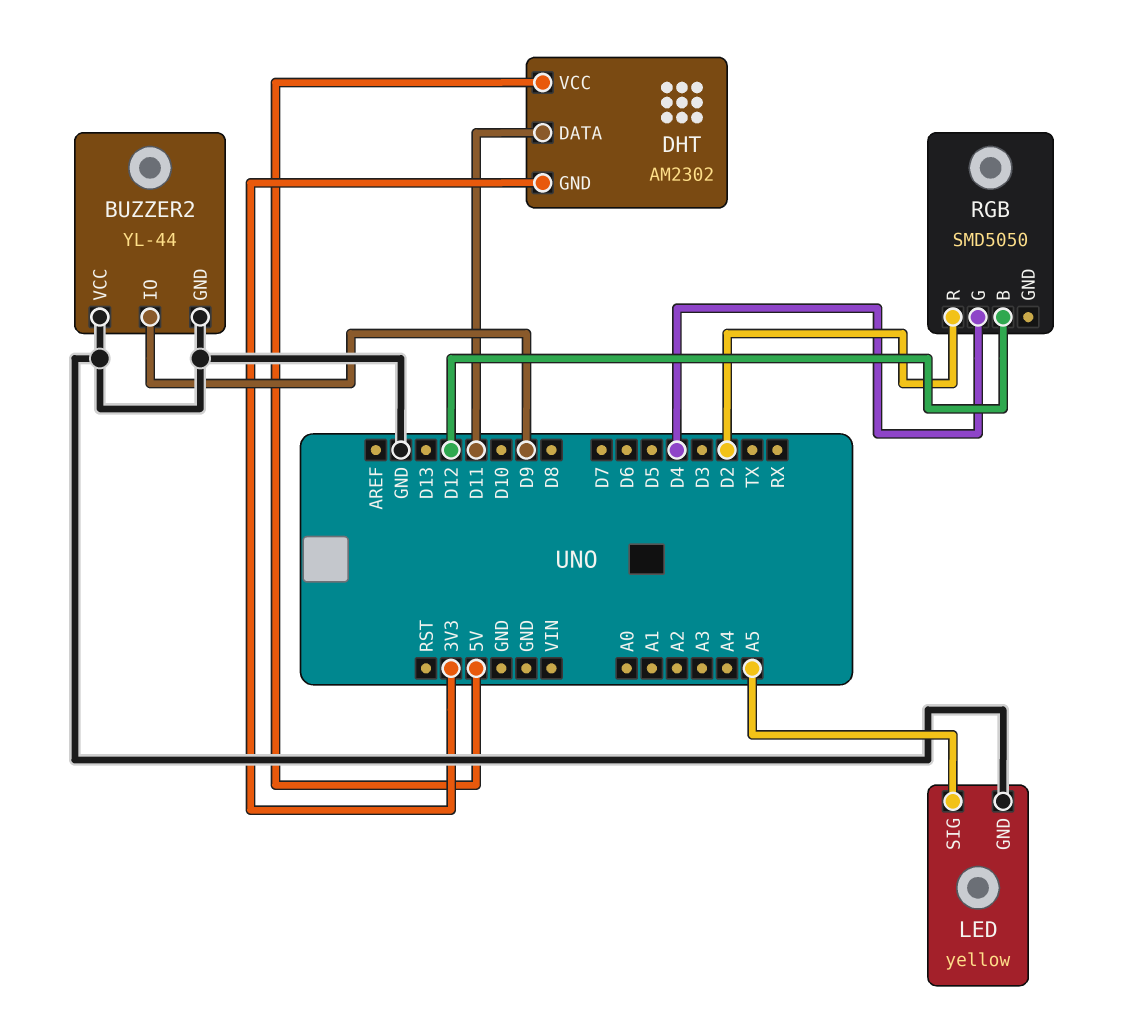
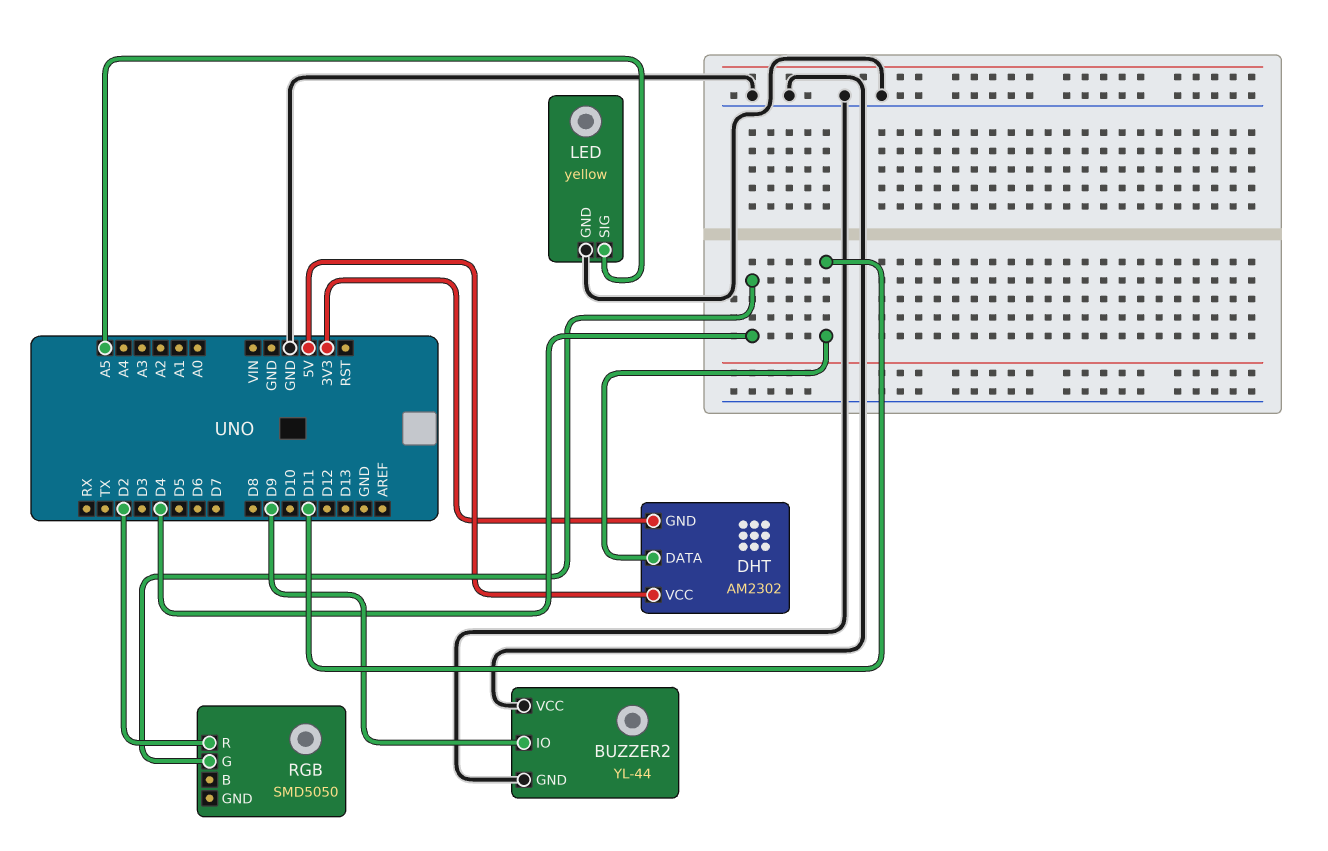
RGB pin B: D12 -> none

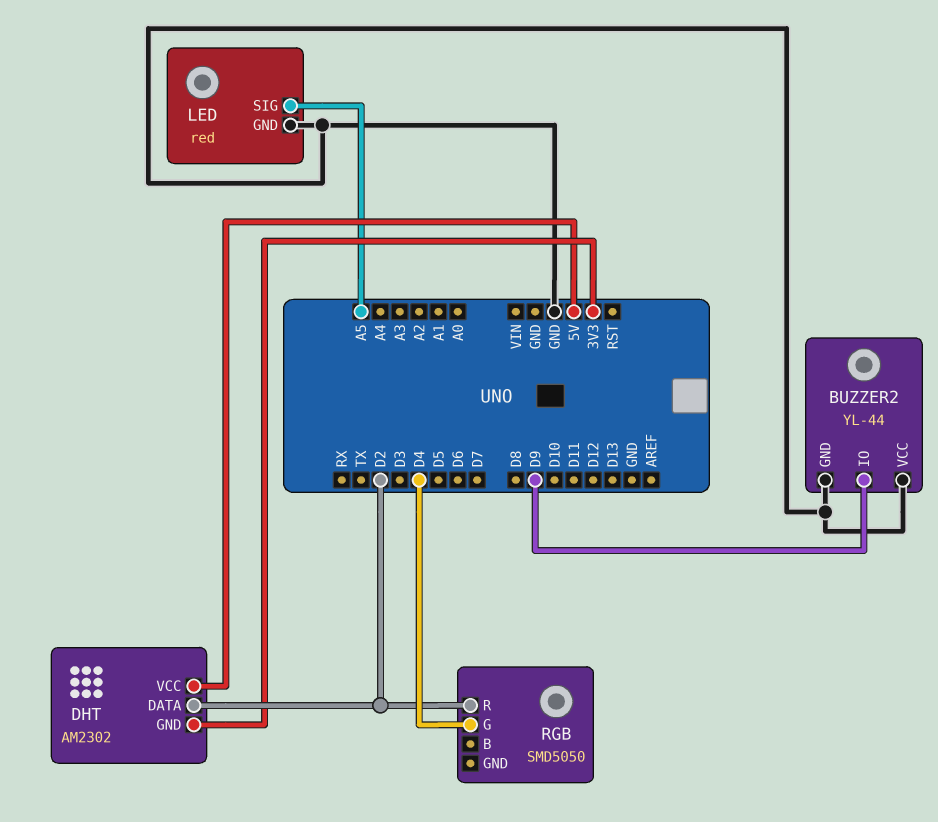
DHT pin DATA: D11 -> D2
LED: yellow -> red

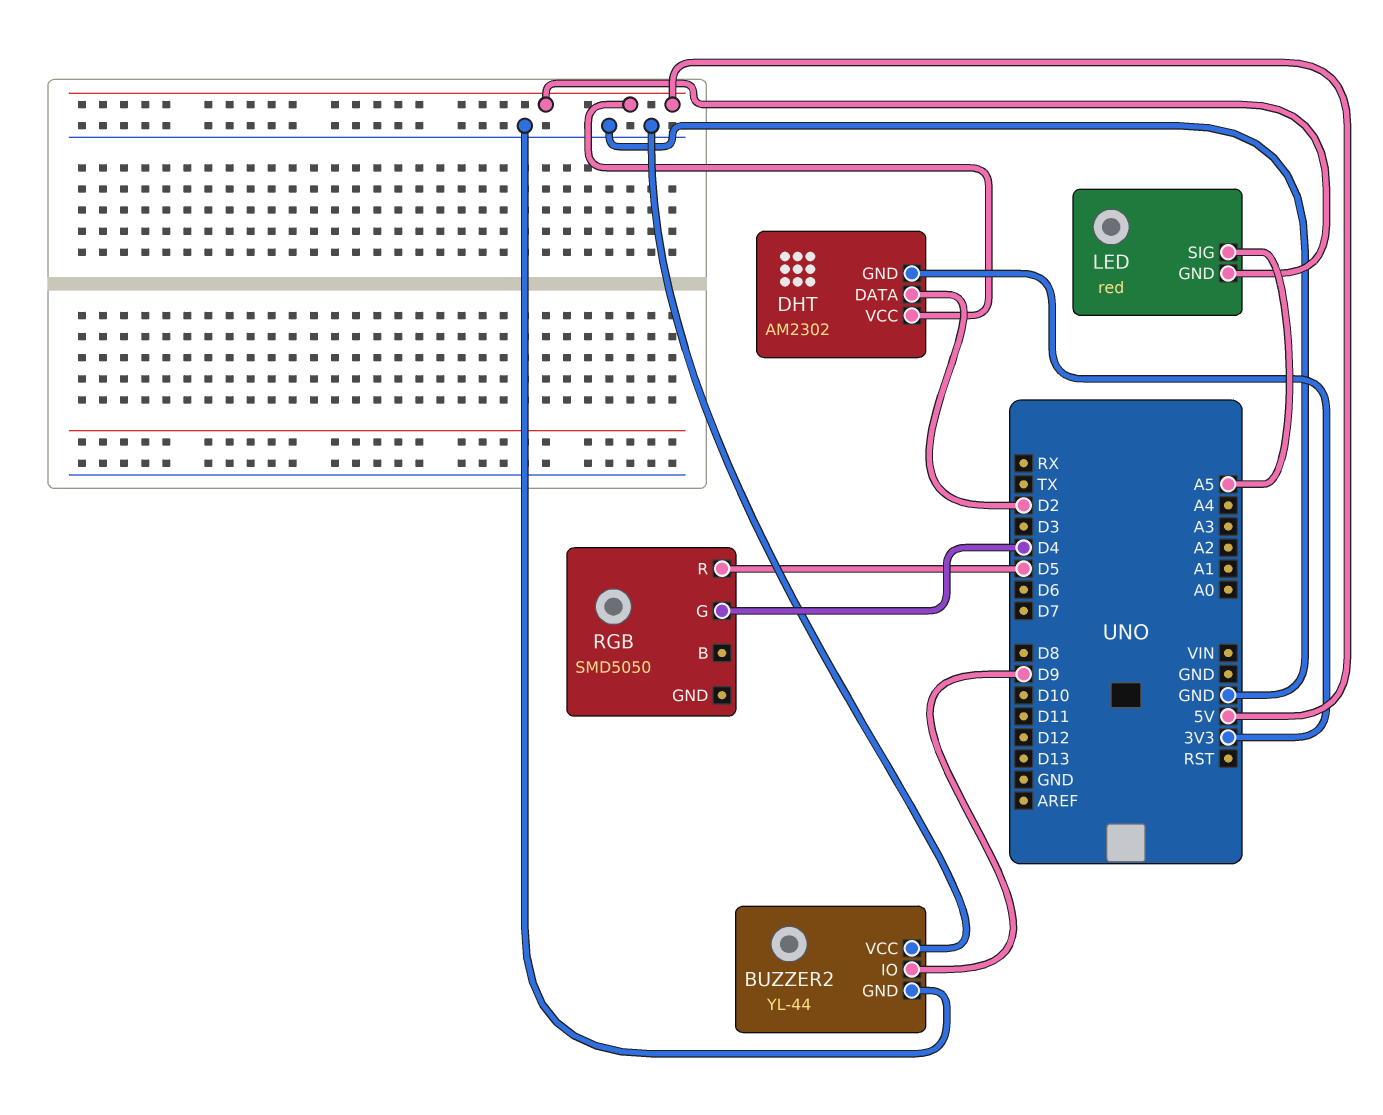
LED pin GND: GND -> 5V
RGB pin R: D2 -> D5

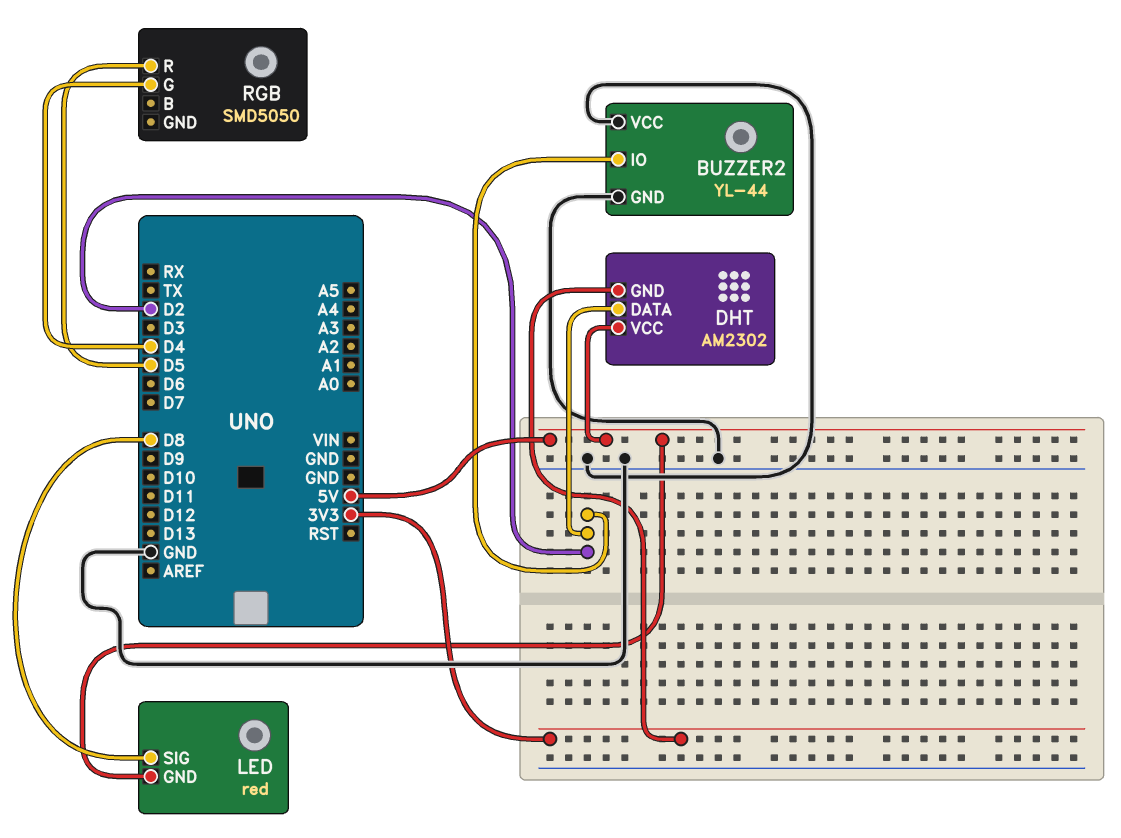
BUZZER2 pin IO: D9 -> D2
LED pin SIG: A5 -> D8

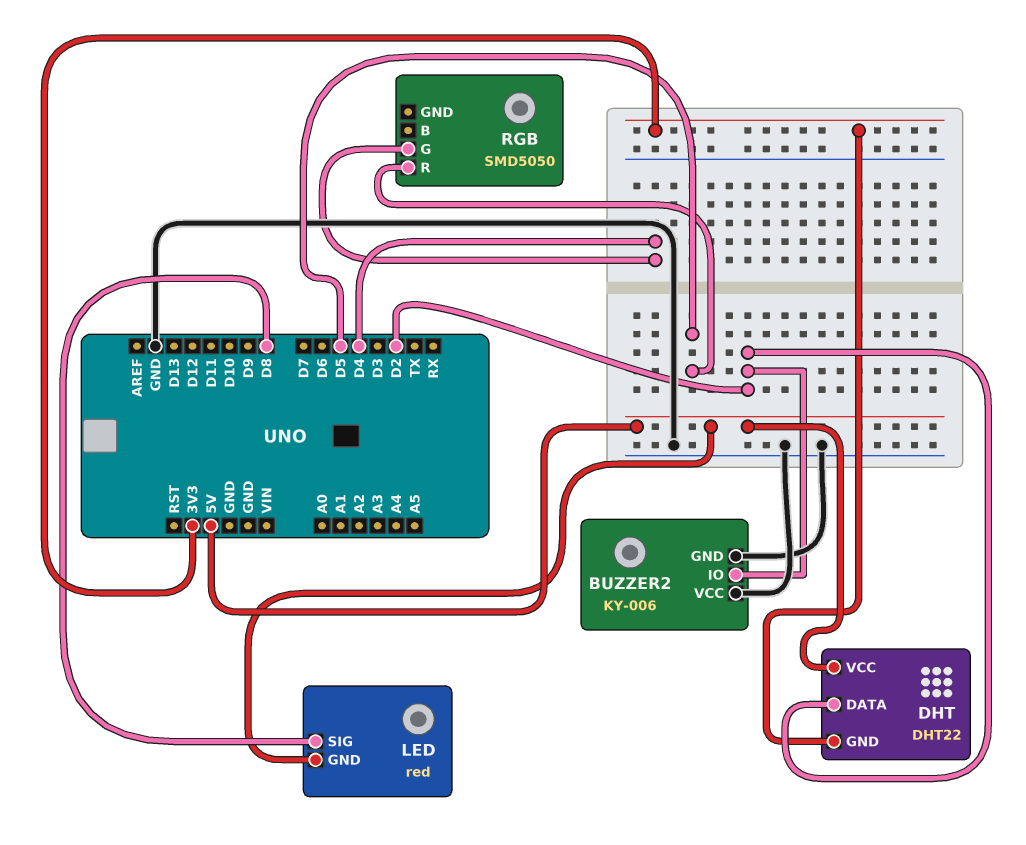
BUZZER2: YL-44 -> KY-006
DHT: AM2302 -> DHT22

